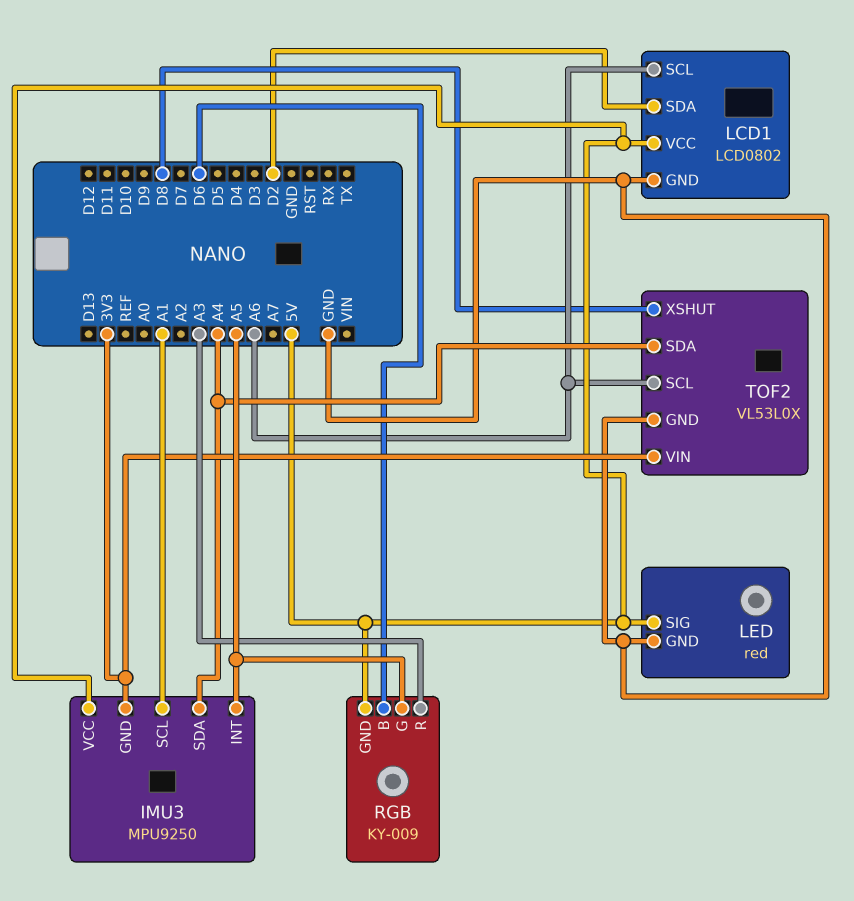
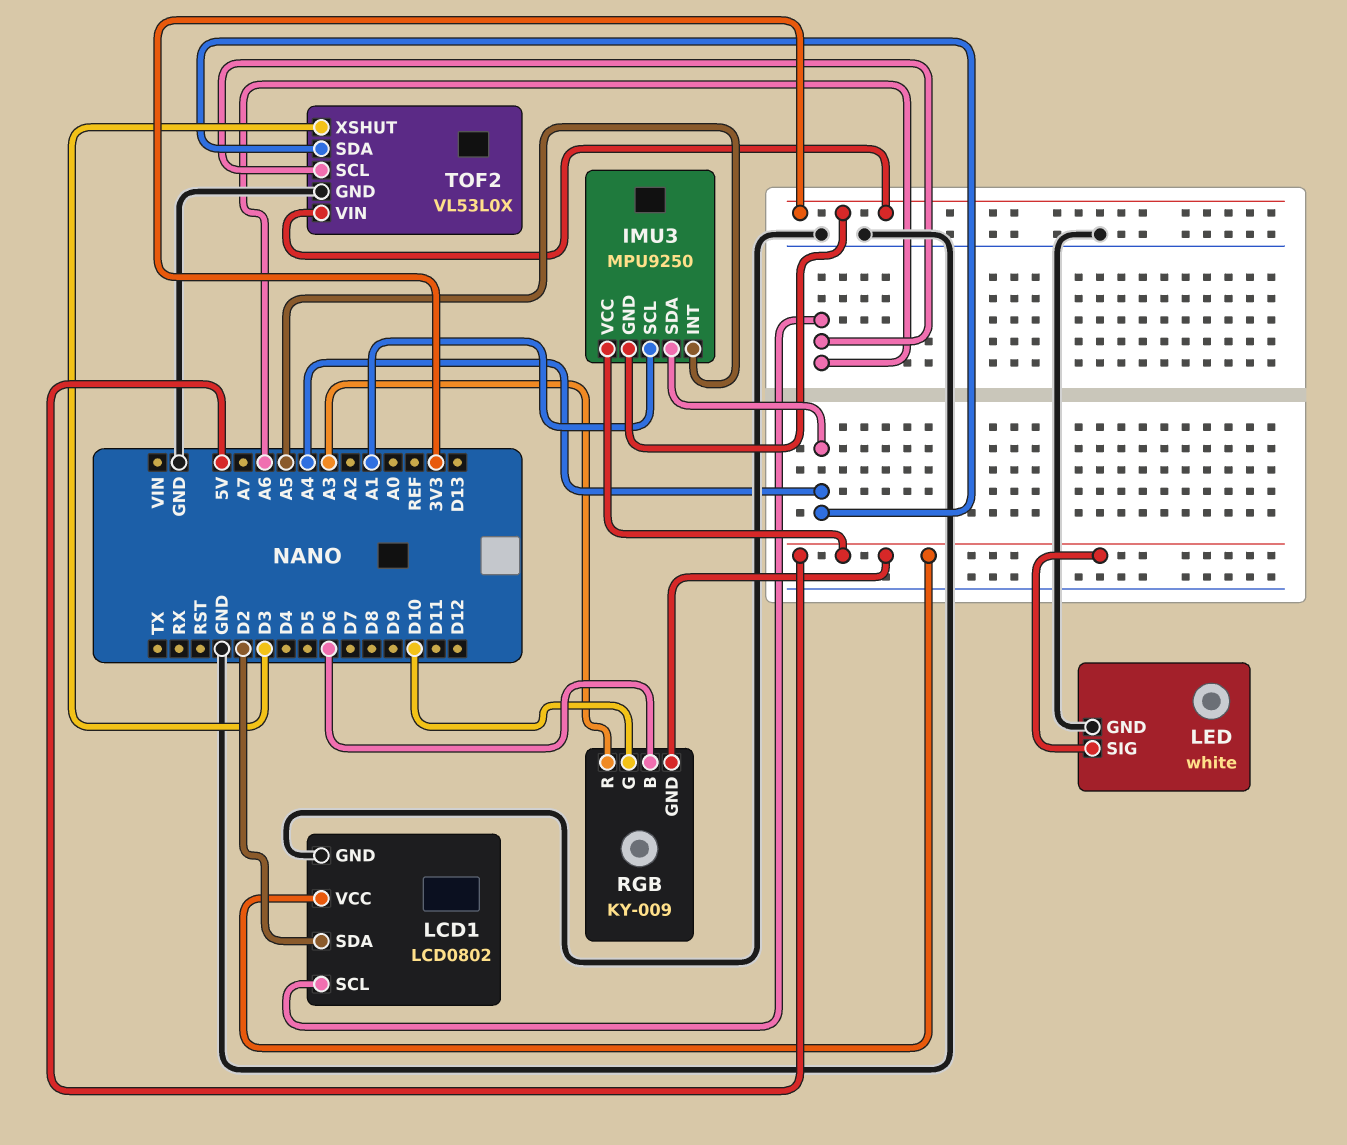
LED: red -> white
RGB pin G: A5 -> D10
TOF2 pin XSHUT: D8 -> D3

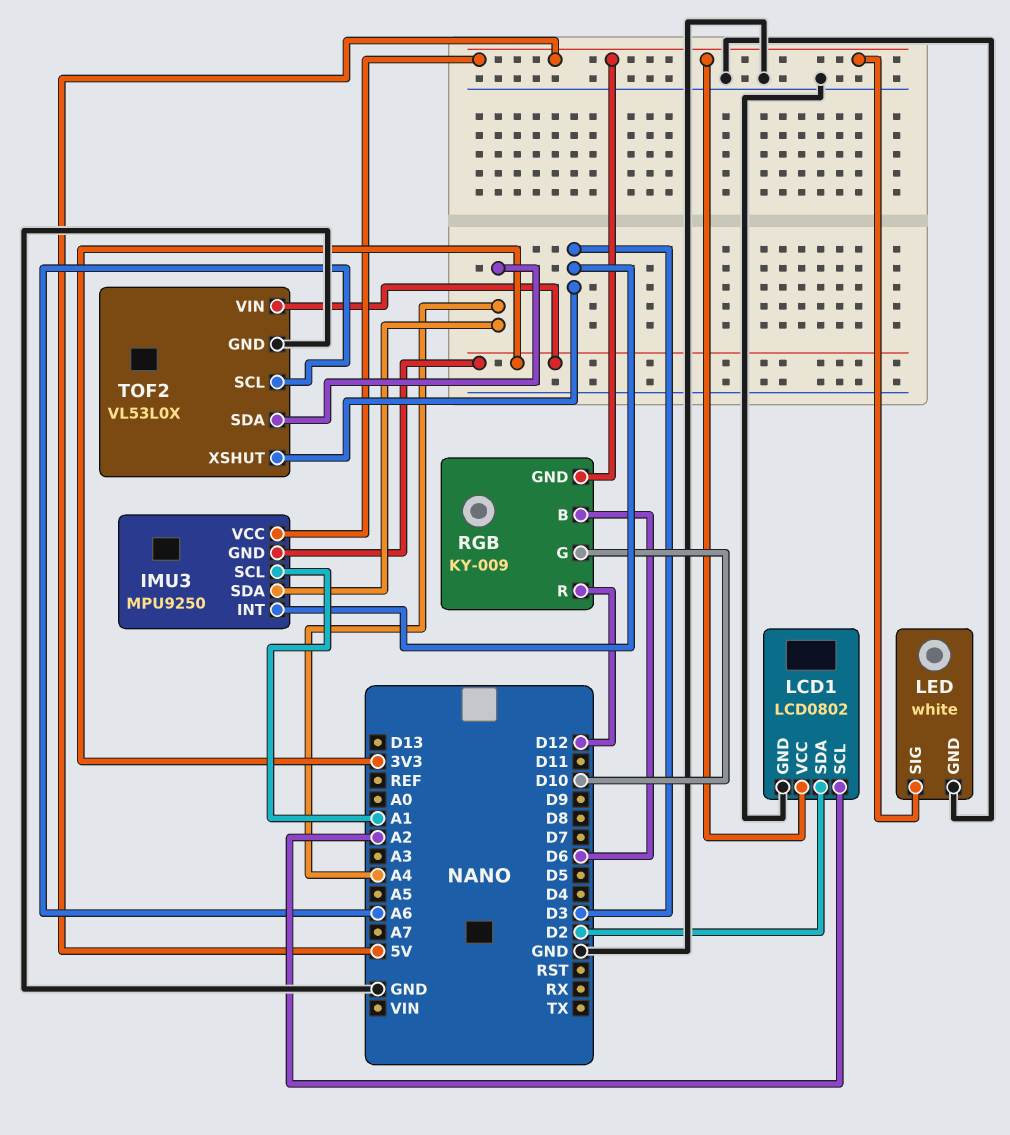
IMU3 pin INT: A5 -> D3
LCD1 pin SCL: A6 -> A2
RGB pin R: A3 -> D12

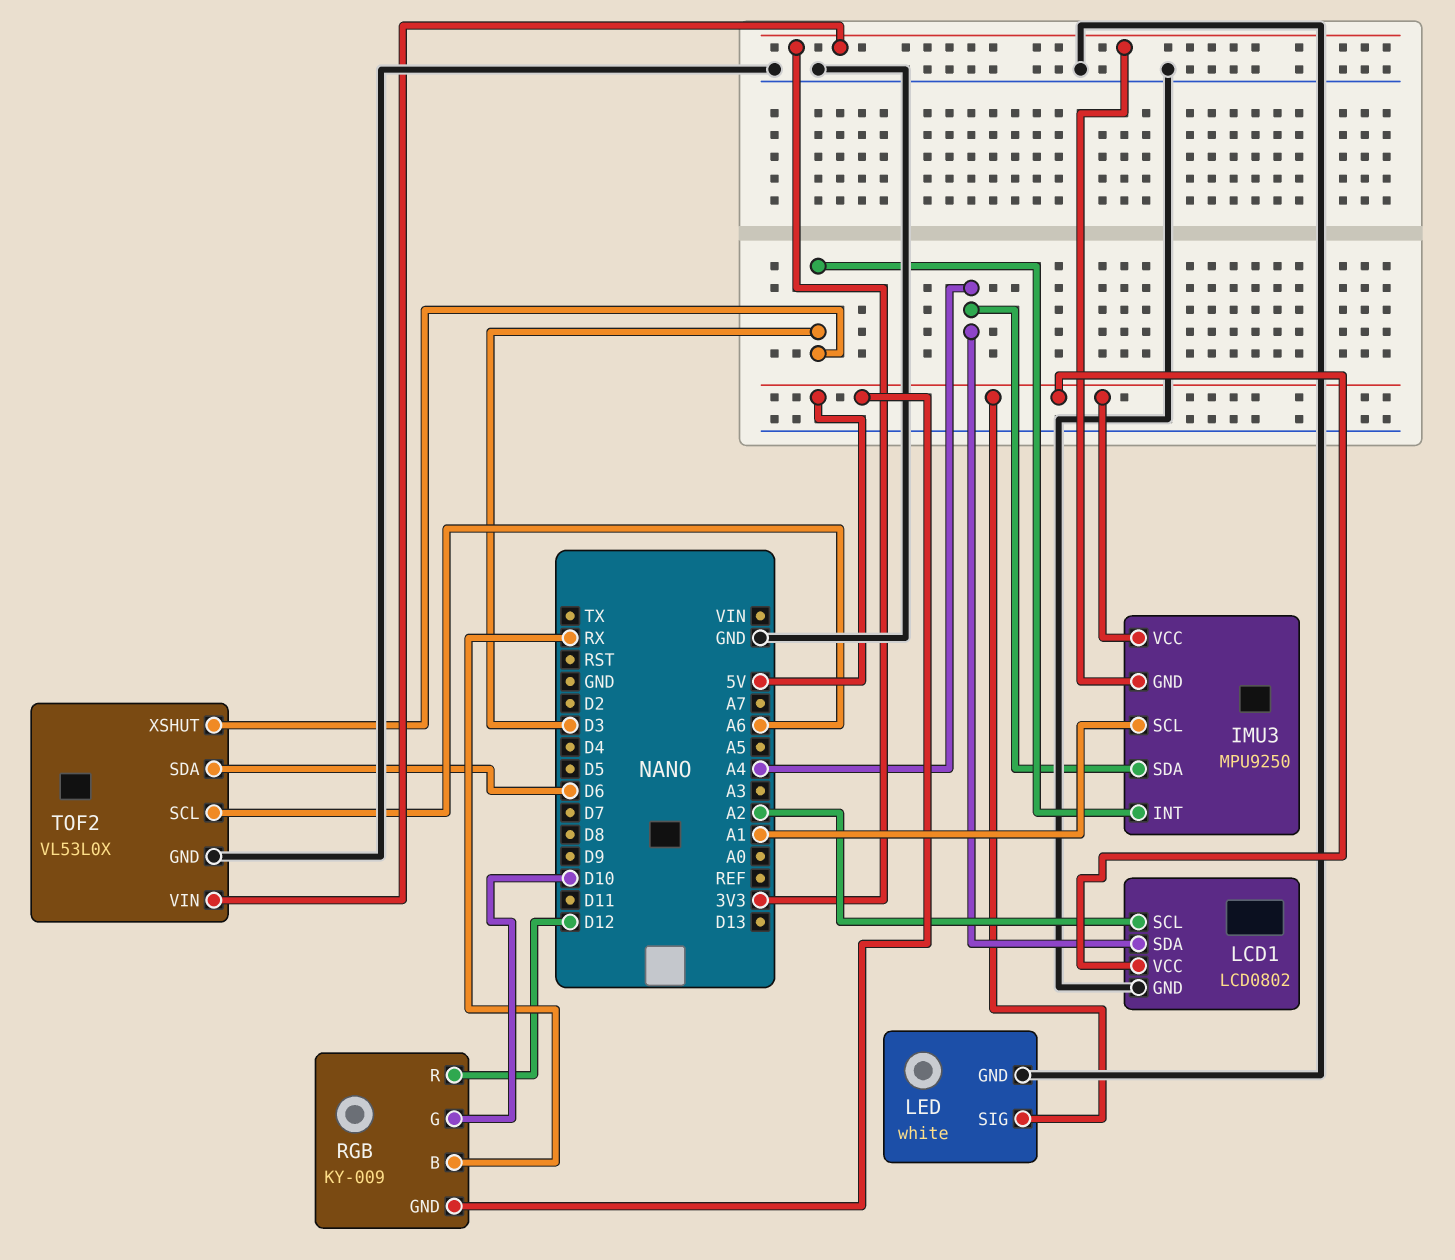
LCD1 pin SDA: D2 -> A4
RGB pin B: D6 -> RX
TOF2 pin SDA: A4 -> D6

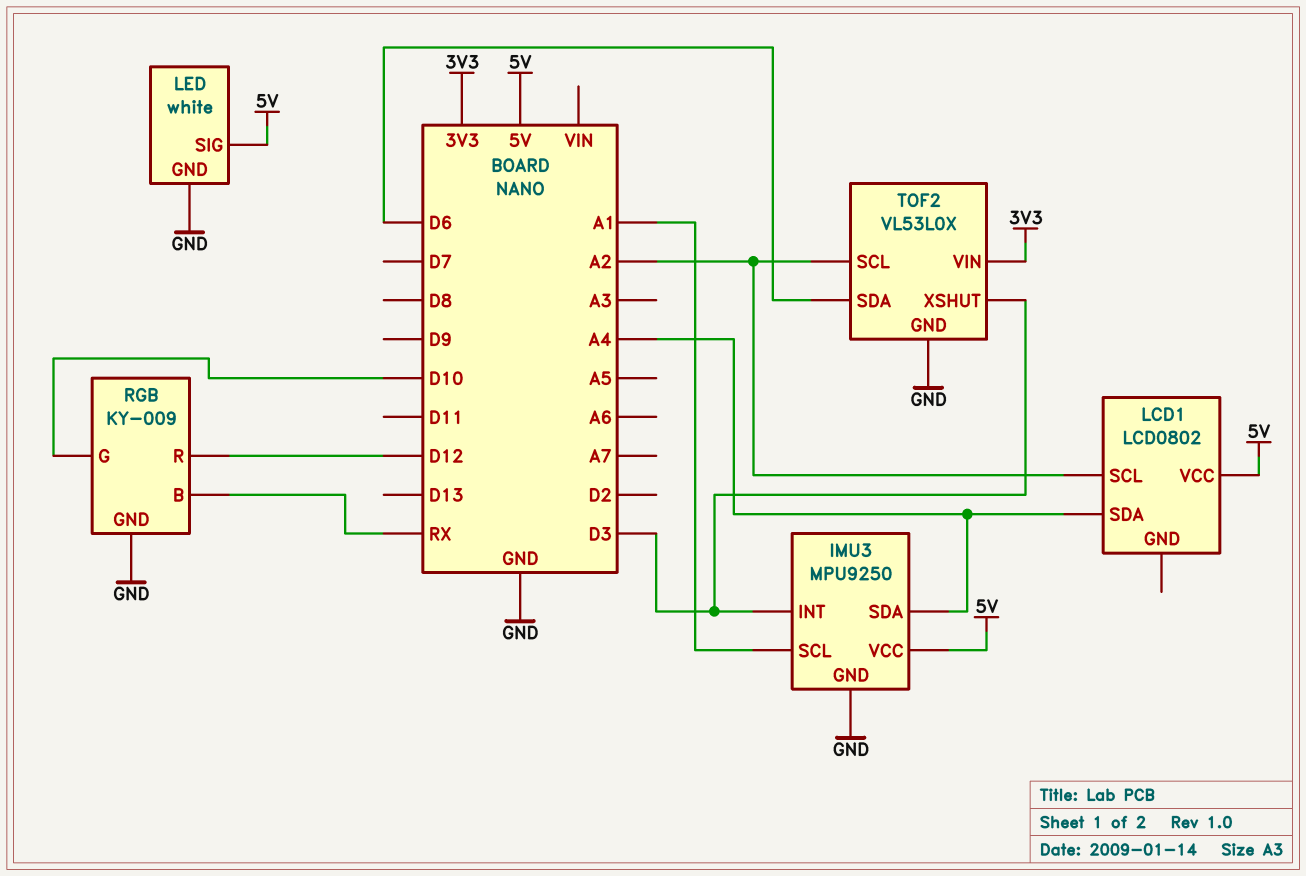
IMU3 pin GND: 3V3 -> GND
LCD1 pin GND: GND -> none
RGB pin GND: 5V -> GND
TOF2 pin SCL: A6 -> A2

